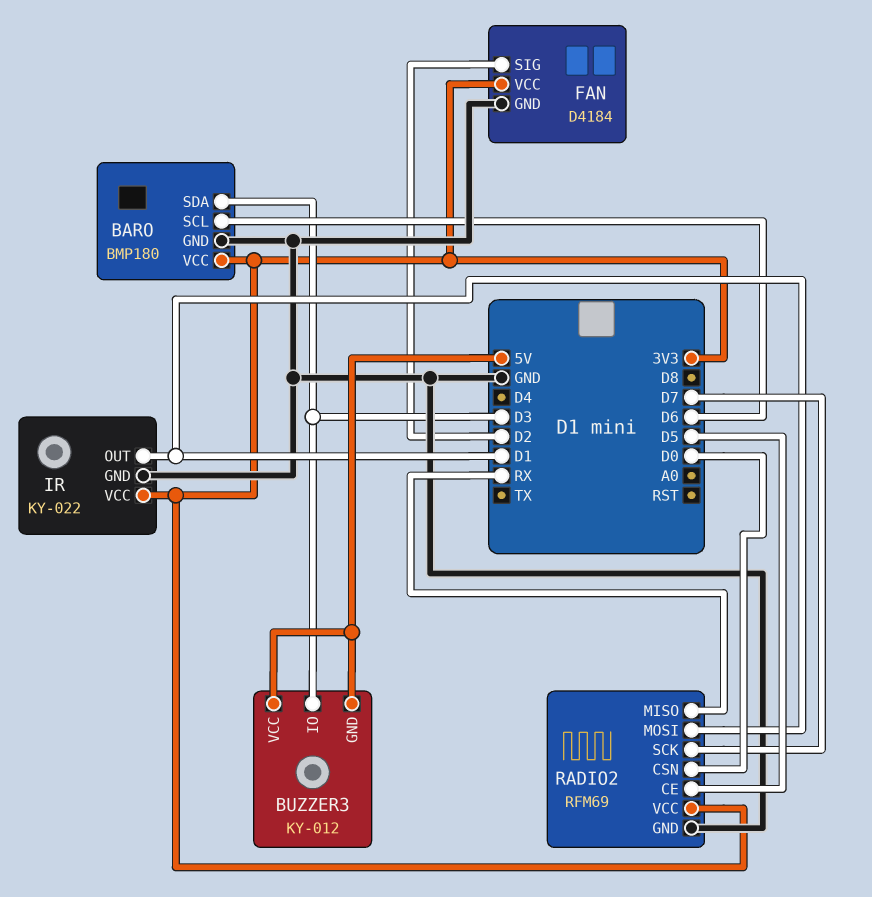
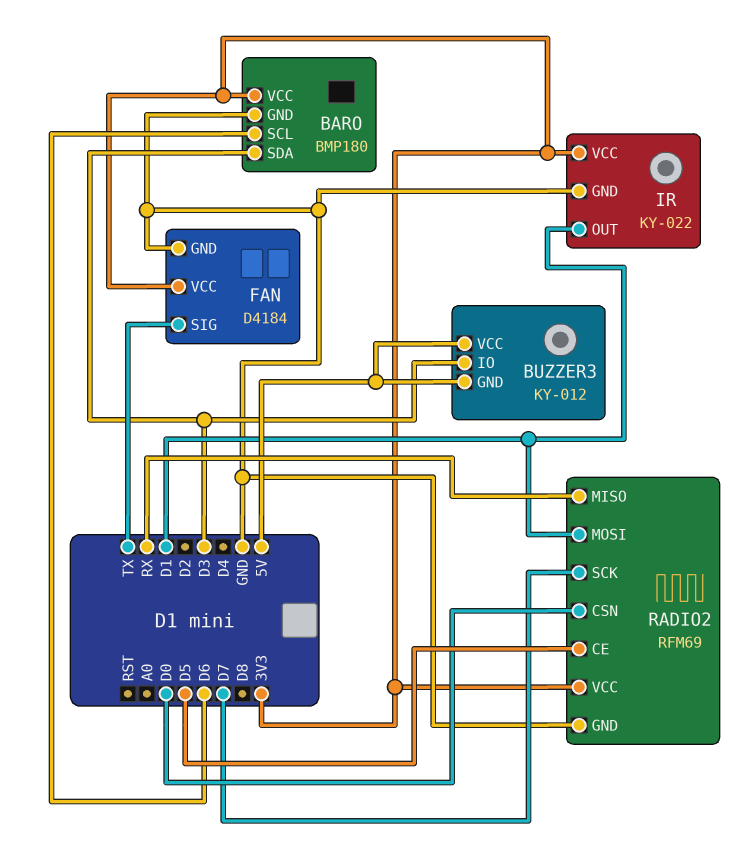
FAN pin SIG: D2 -> TX

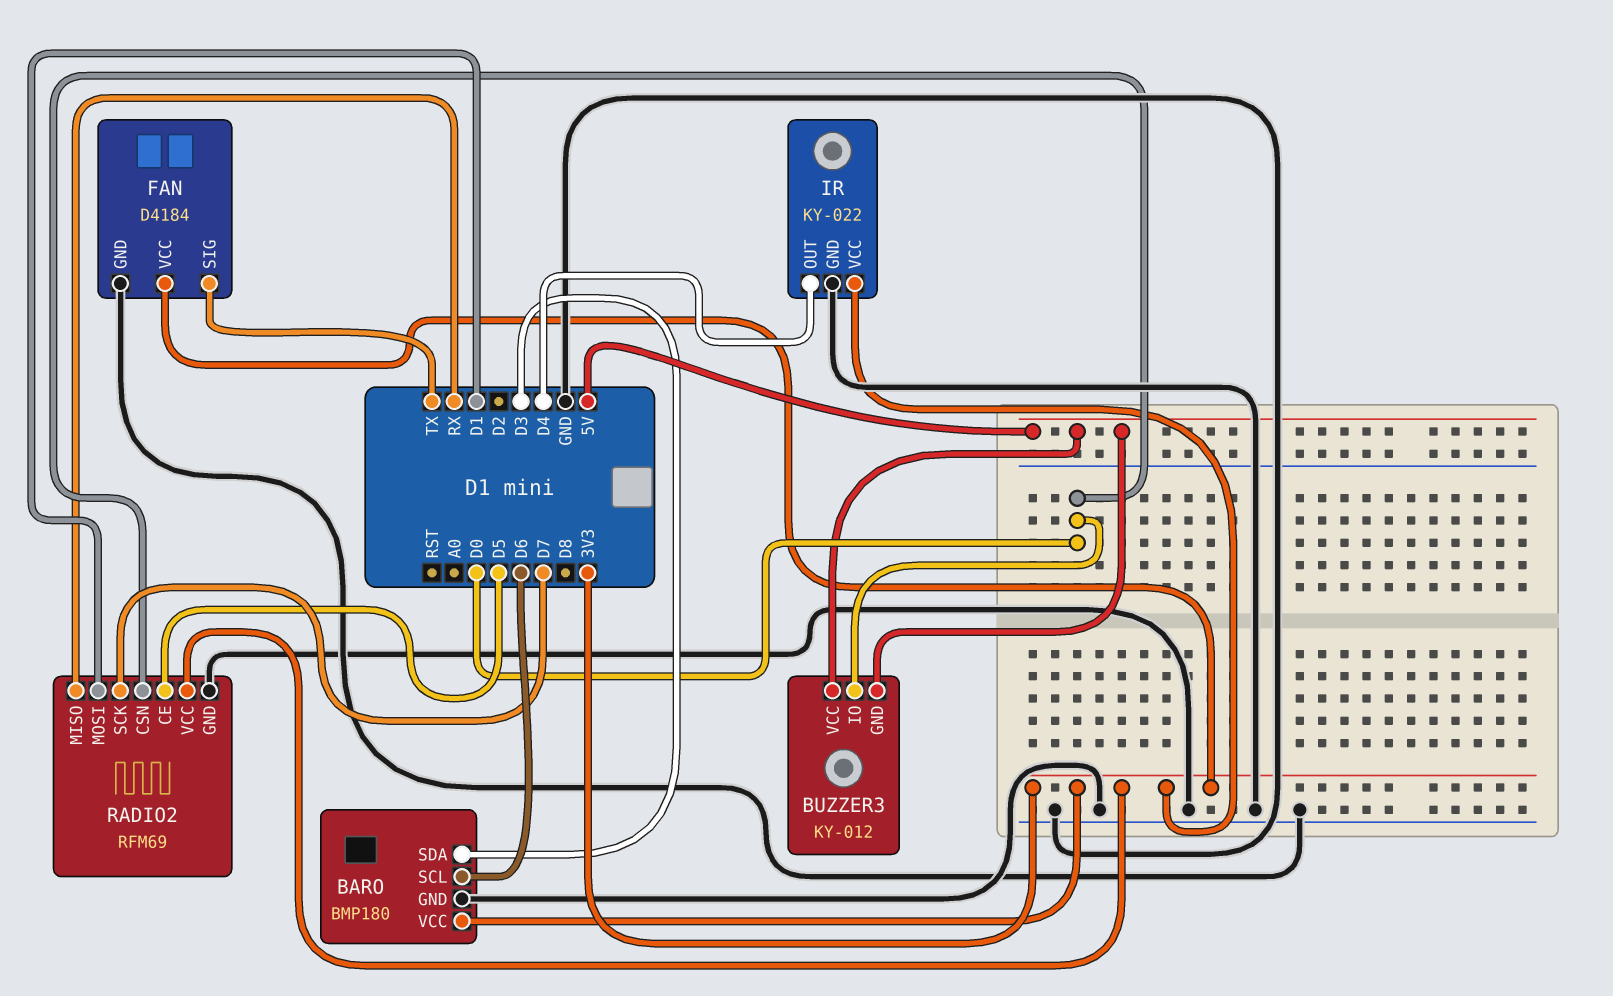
BUZZER3 pin IO: D3 -> D0
IR pin OUT: D1 -> D4

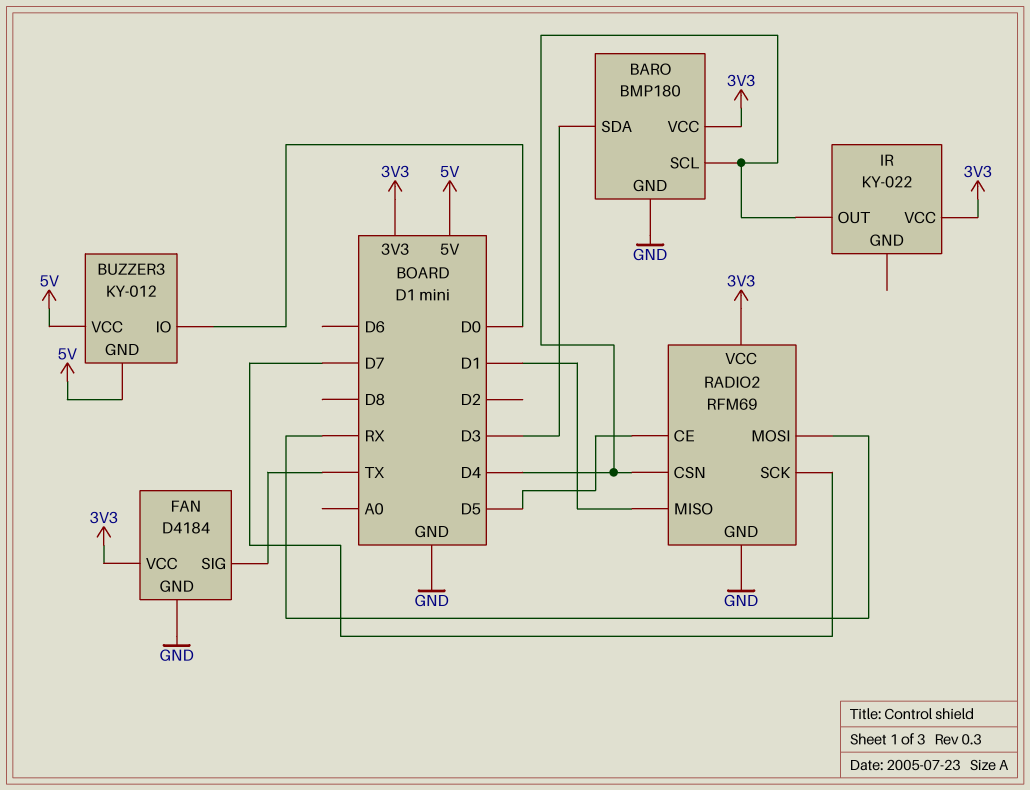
BARO pin SCL: D6 -> D4
IR pin GND: GND -> none
RADIO2 pin CSN: D0 -> D4
RADIO2 pin MISO: RX -> D1
RADIO2 pin MOSI: D1 -> RX

